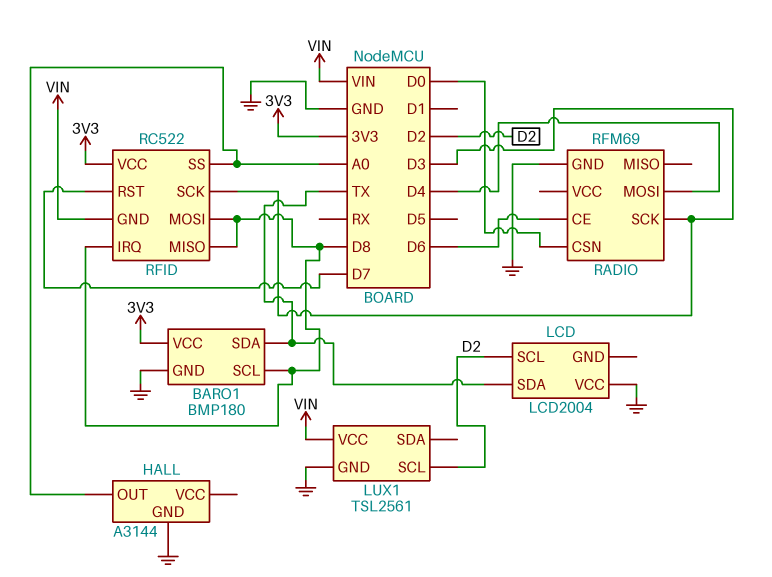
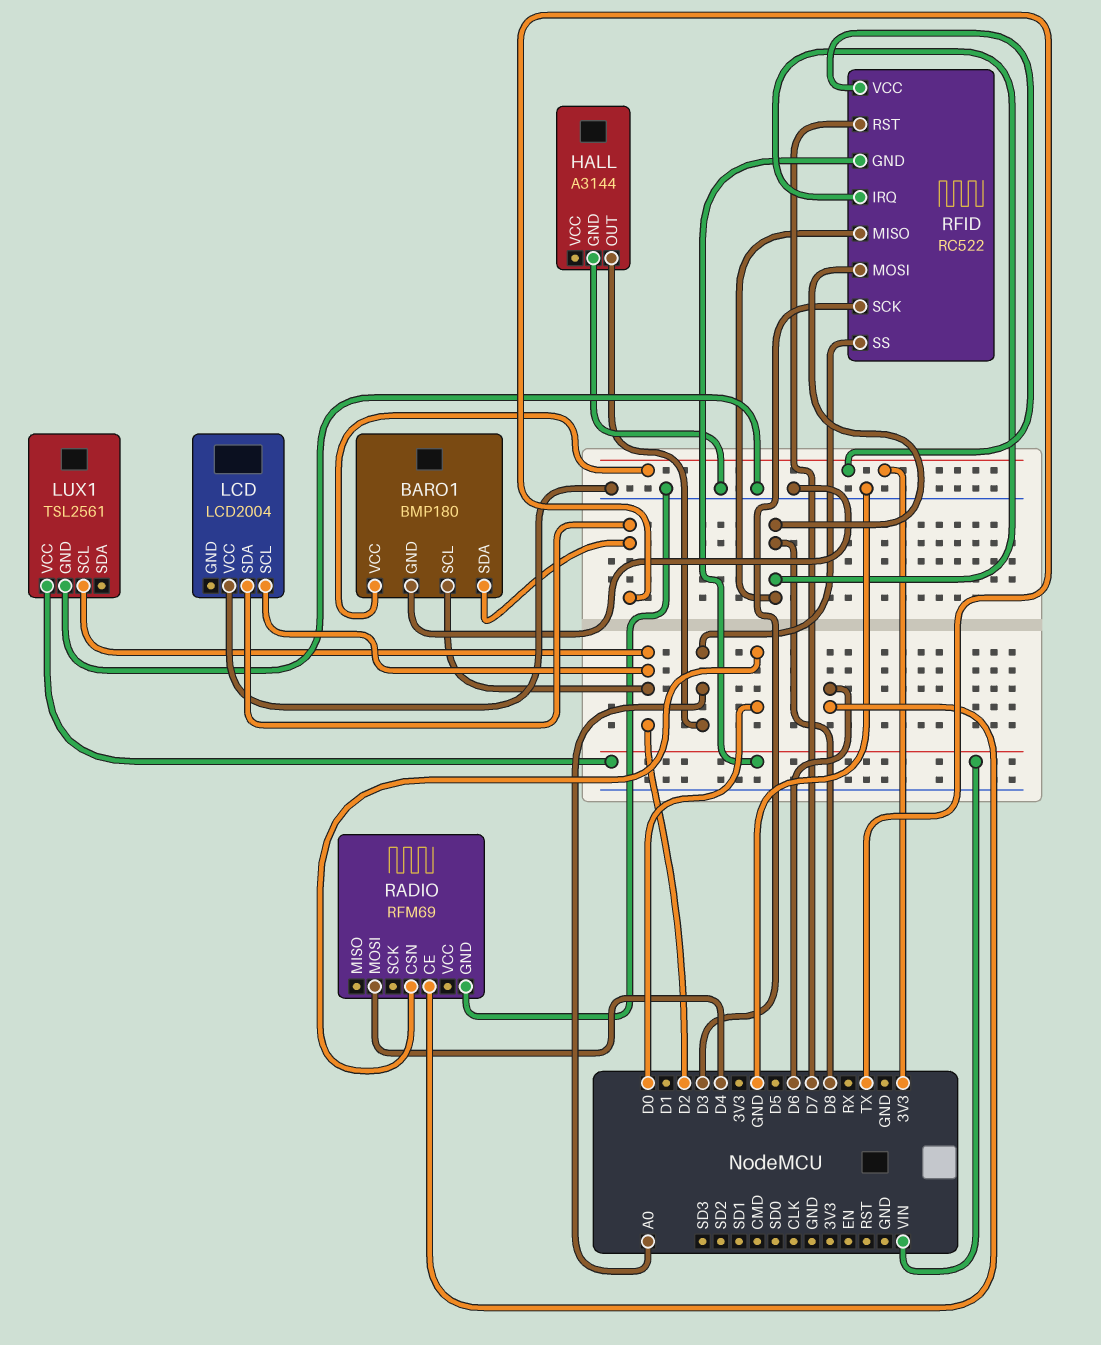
BARO1 pin SCL: D8 -> D2
RADIO pin SCK: D3 -> none

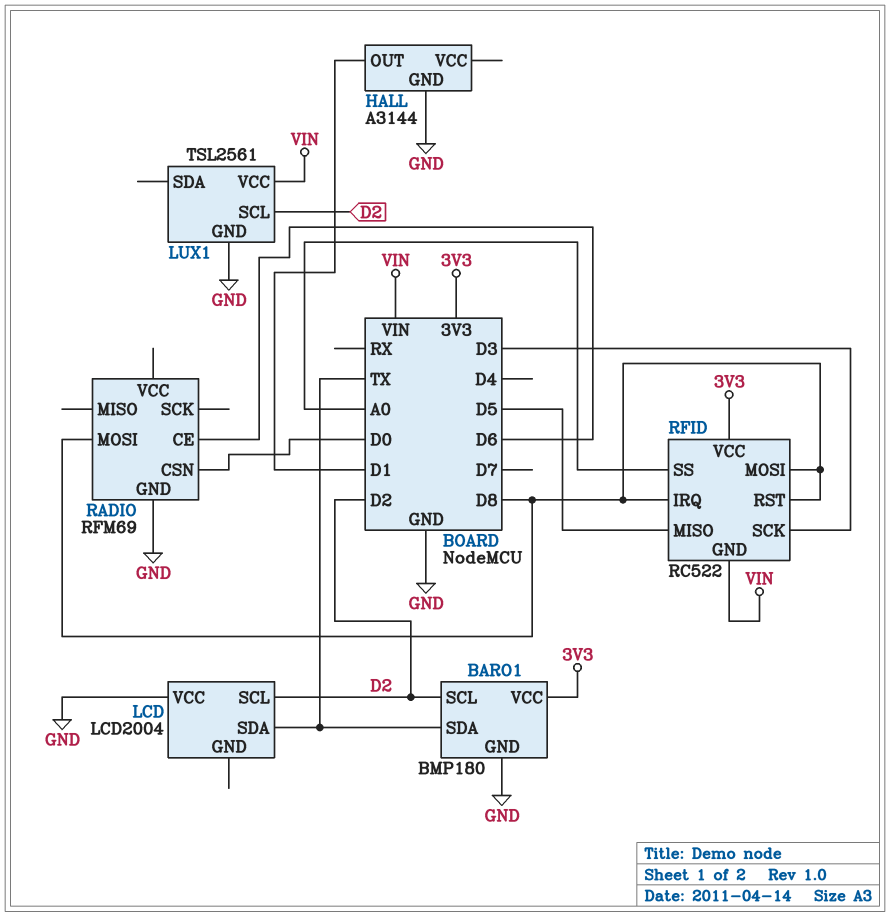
HALL pin OUT: A0 -> D1
RADIO pin MOSI: D4 -> D8
RFID pin MISO: D8 -> D5
RFID pin RST: D7 -> D8

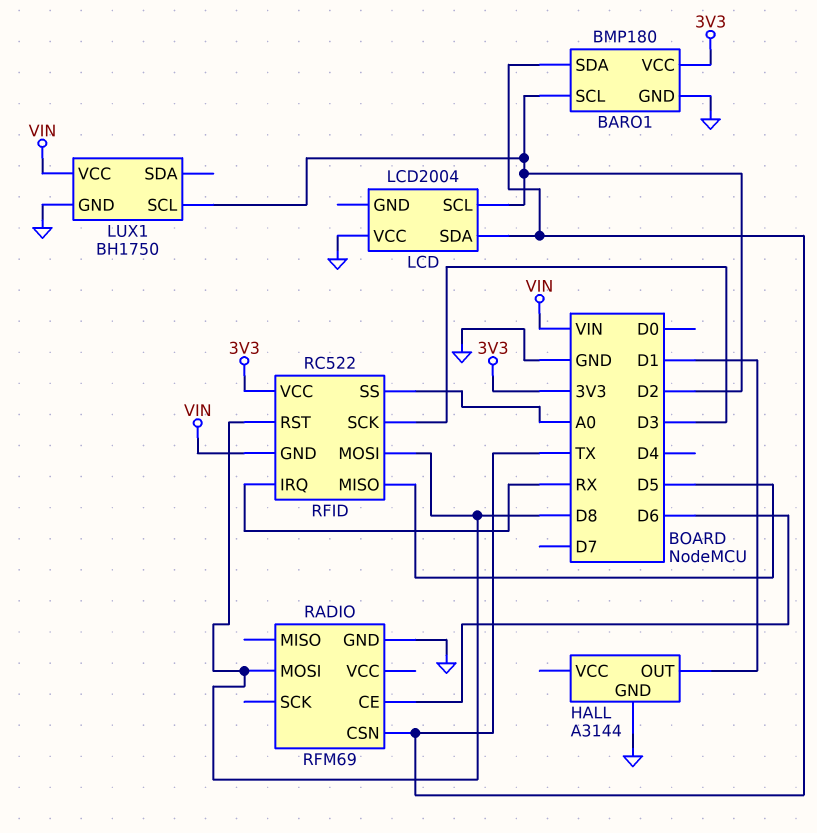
LUX1: TSL2561 -> BH1750
RADIO pin CSN: D0 -> TX
RFID pin IRQ: D8 -> RX

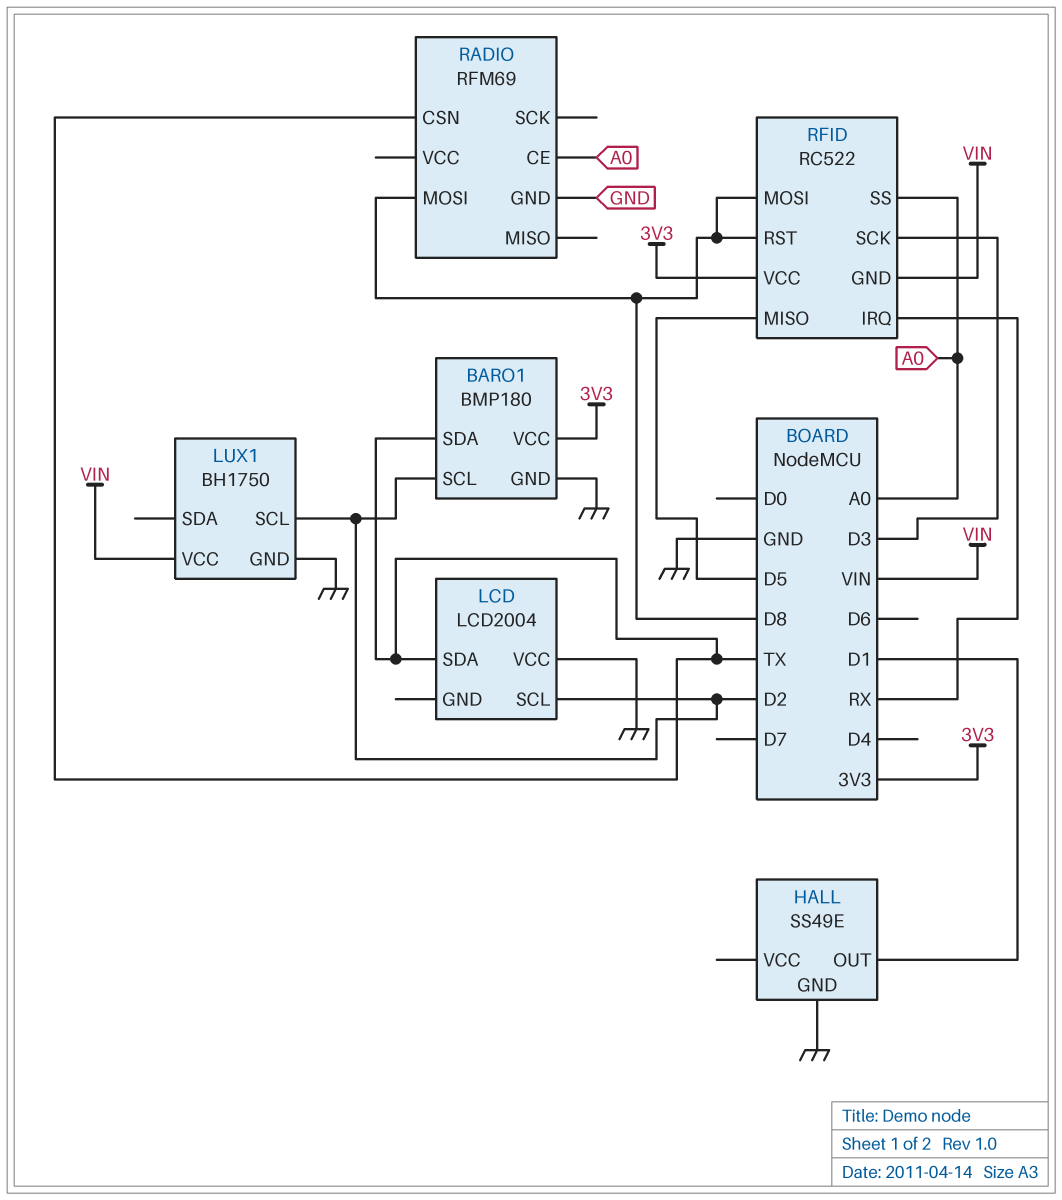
HALL: A3144 -> SS49E
RADIO pin CE: D6 -> A0

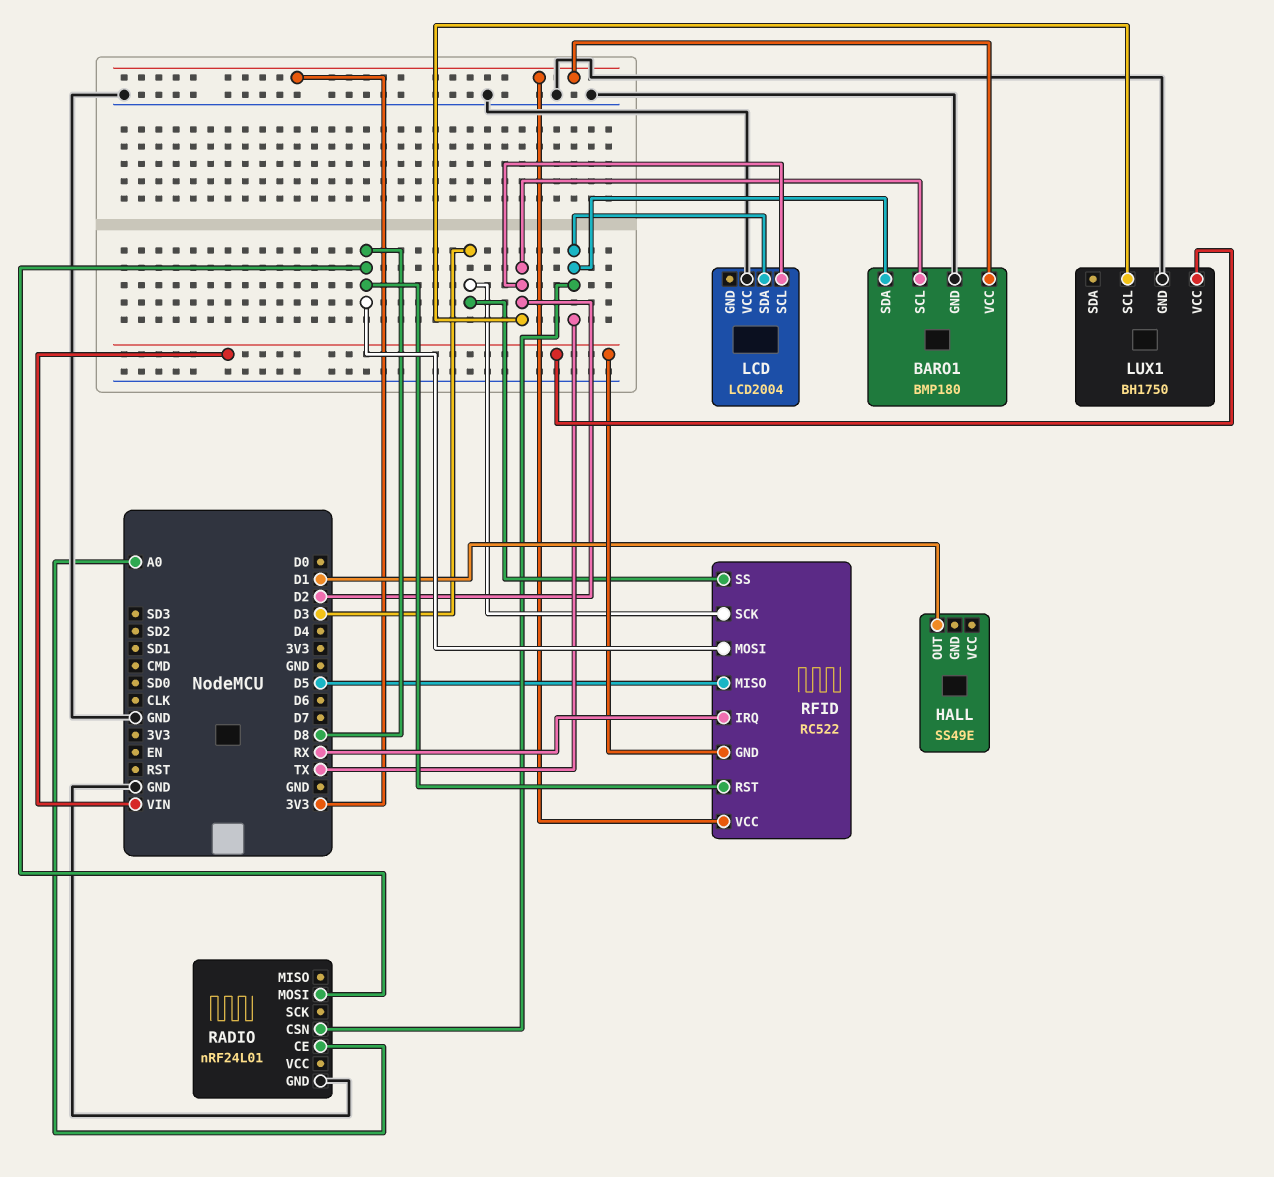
HALL pin GND: GND -> none
RADIO: RFM69 -> nRF24L01
RFID pin SS: A0 -> D3

